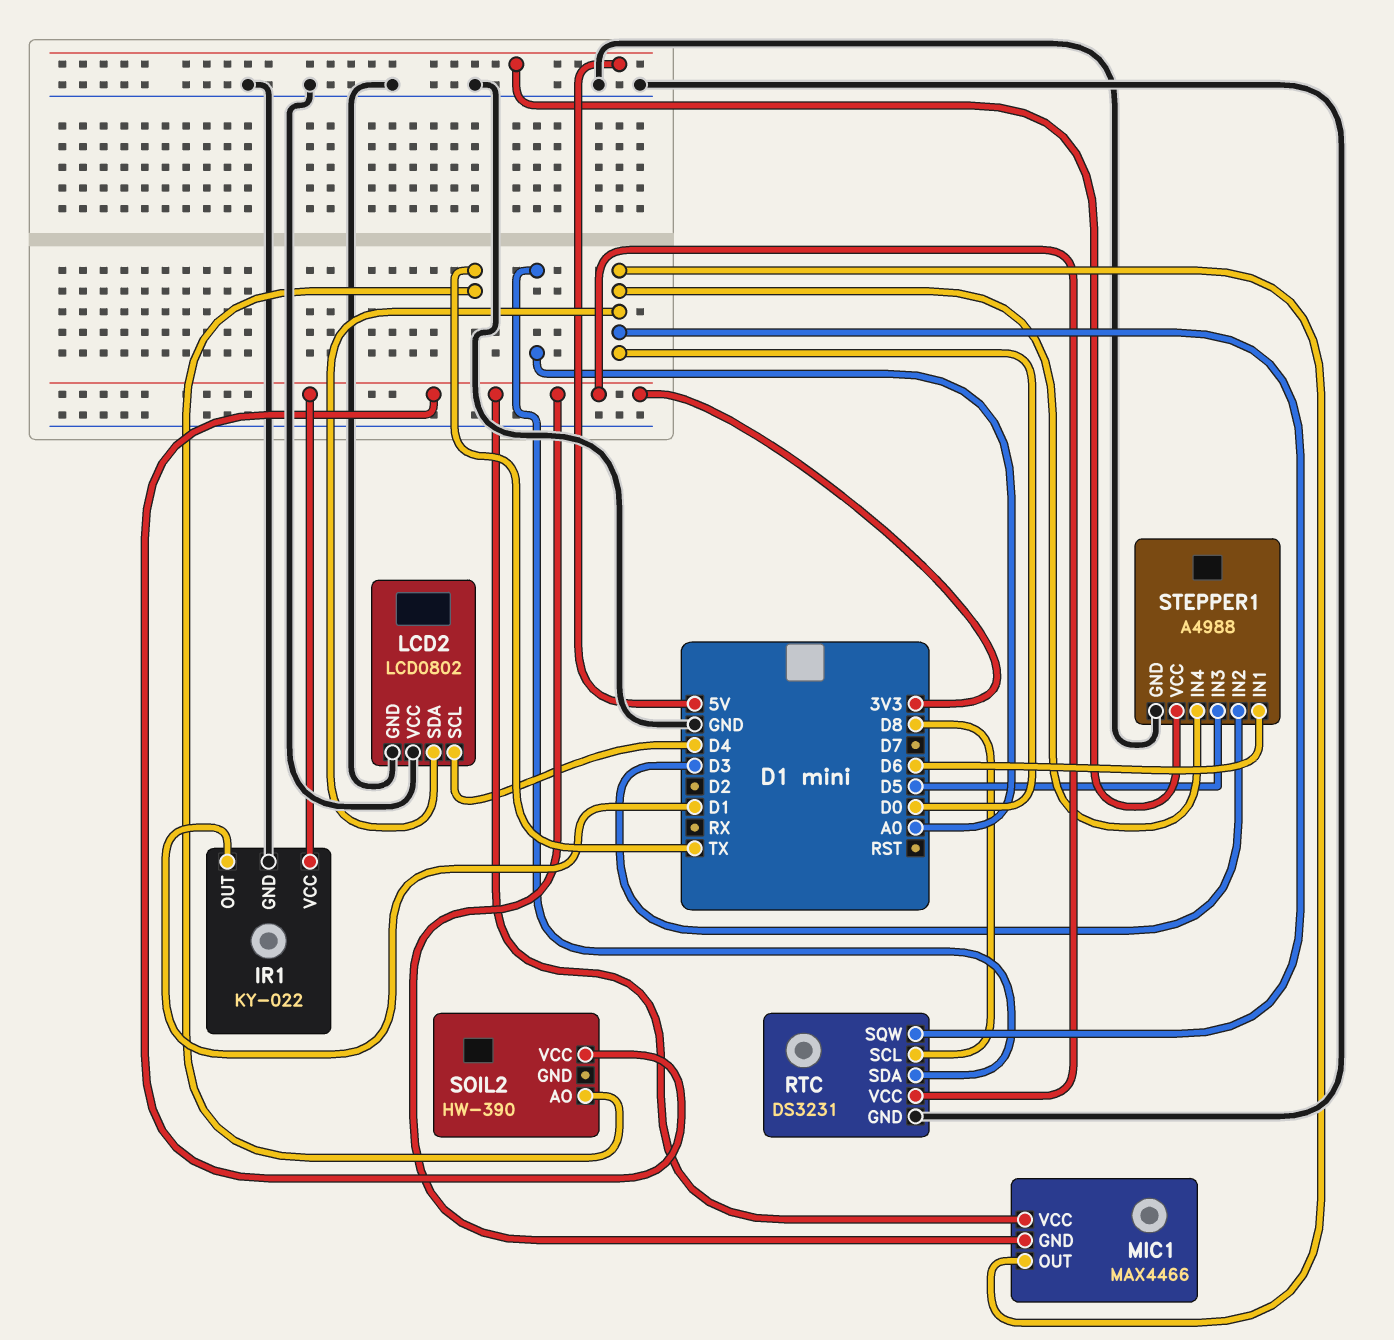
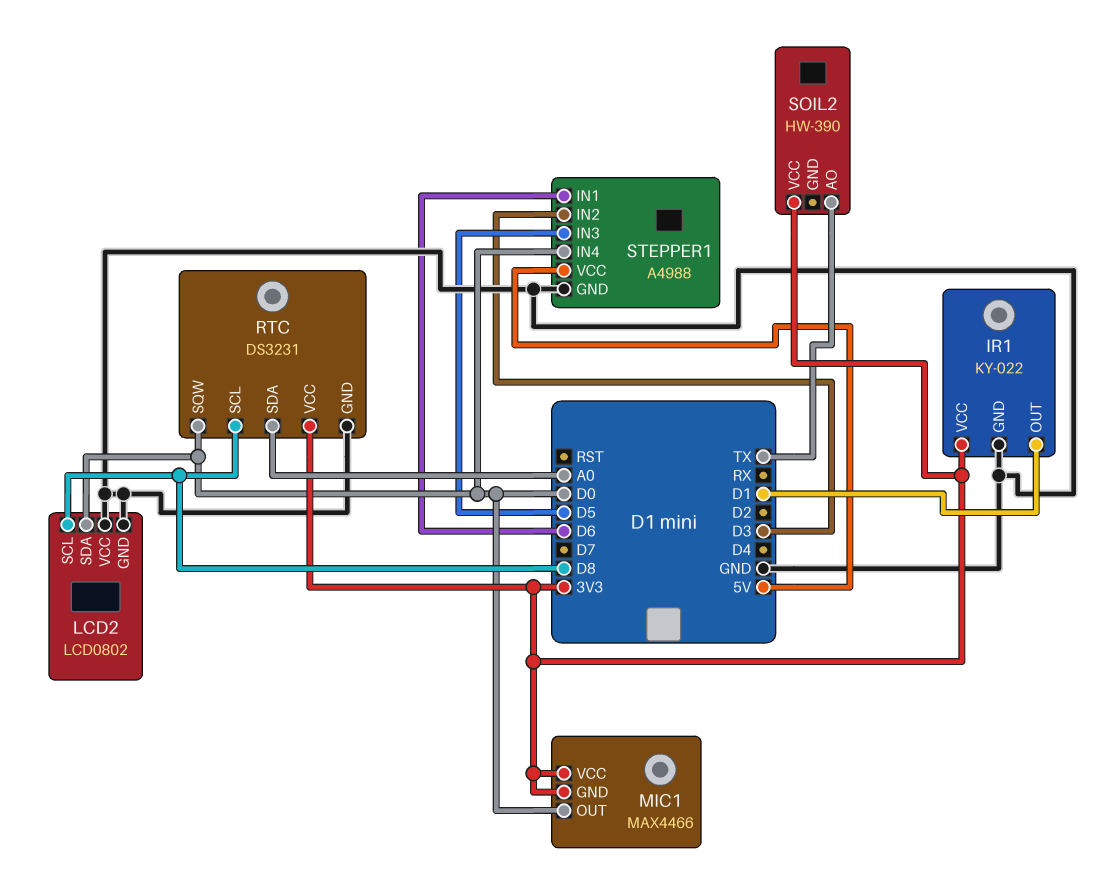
LCD2 pin SCL: D4 -> D8

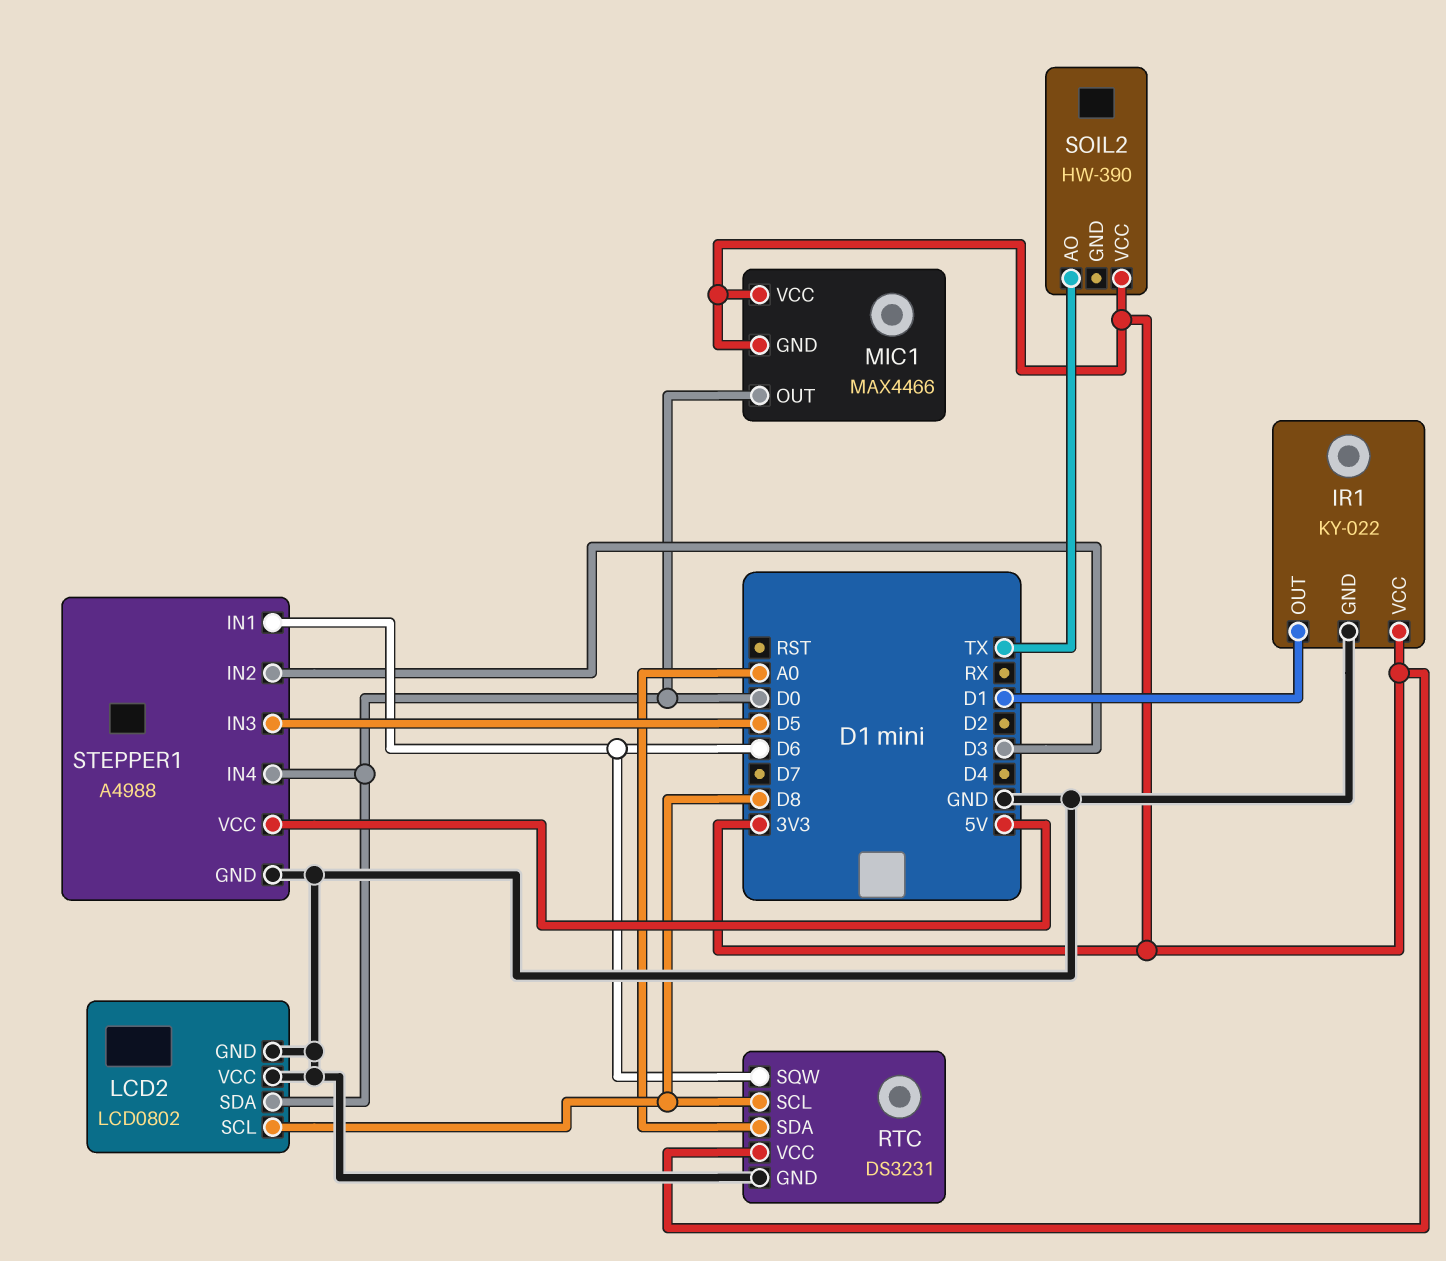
RTC pin SQW: D0 -> D6

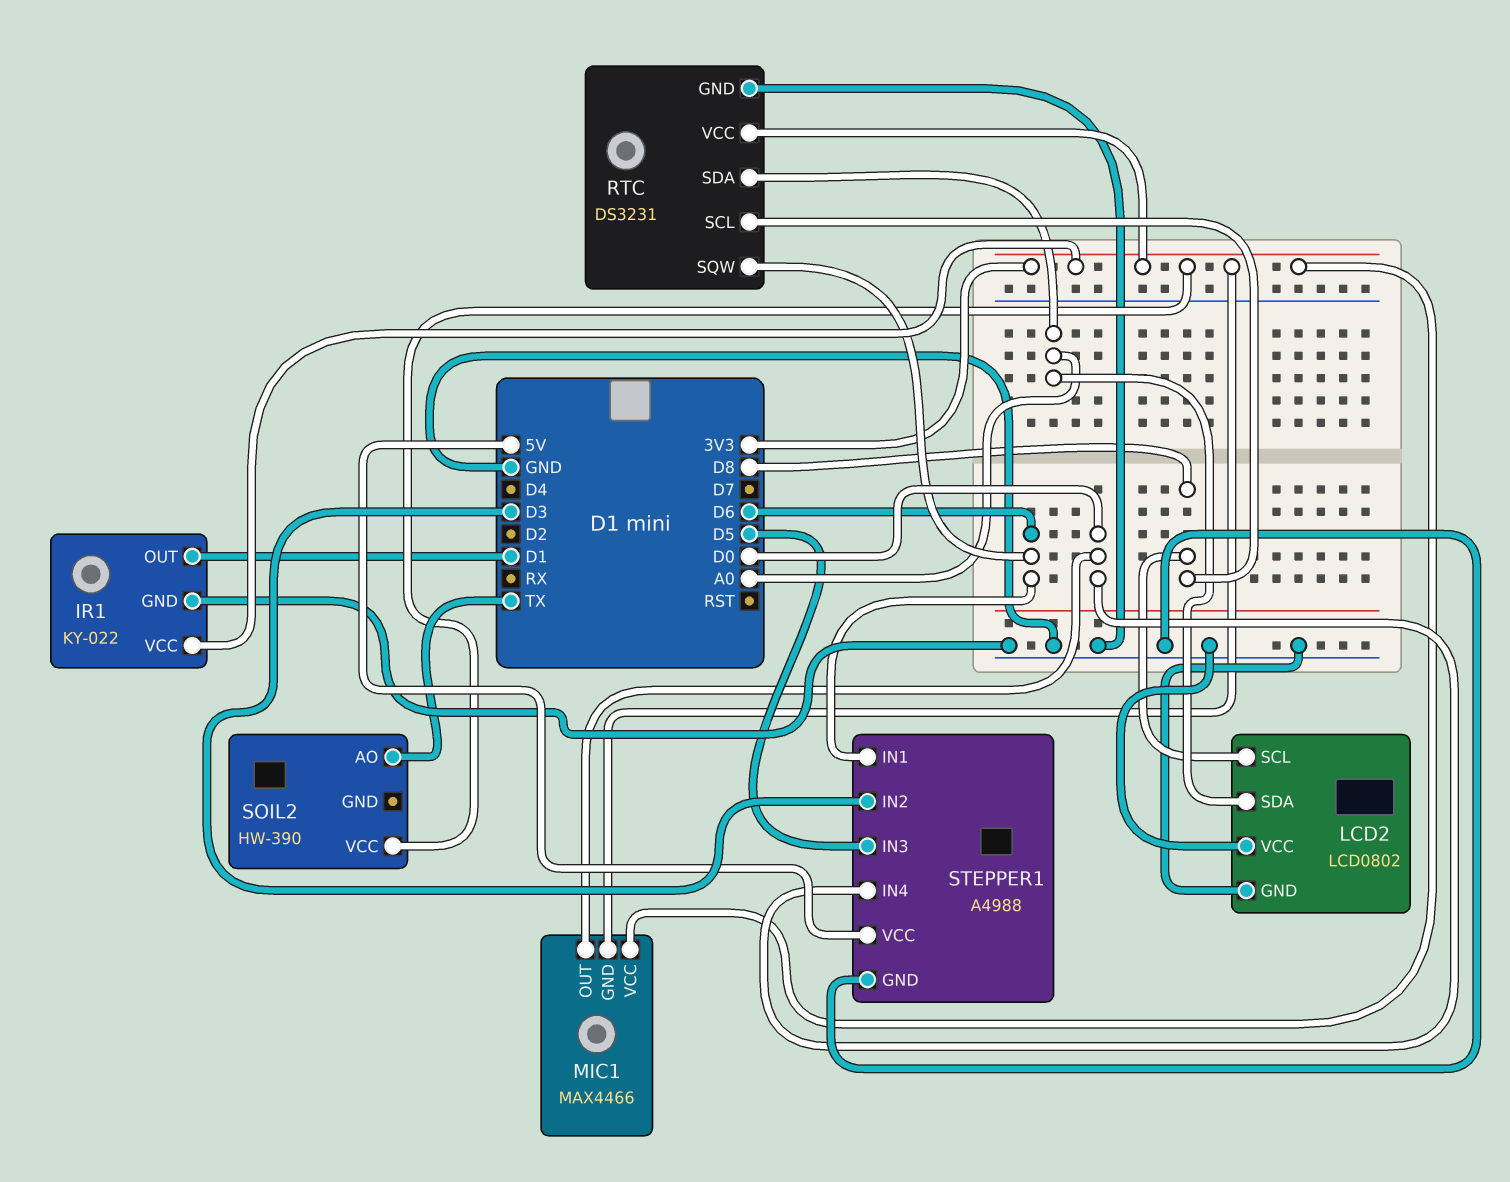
LCD2 pin SDA: D0 -> A0

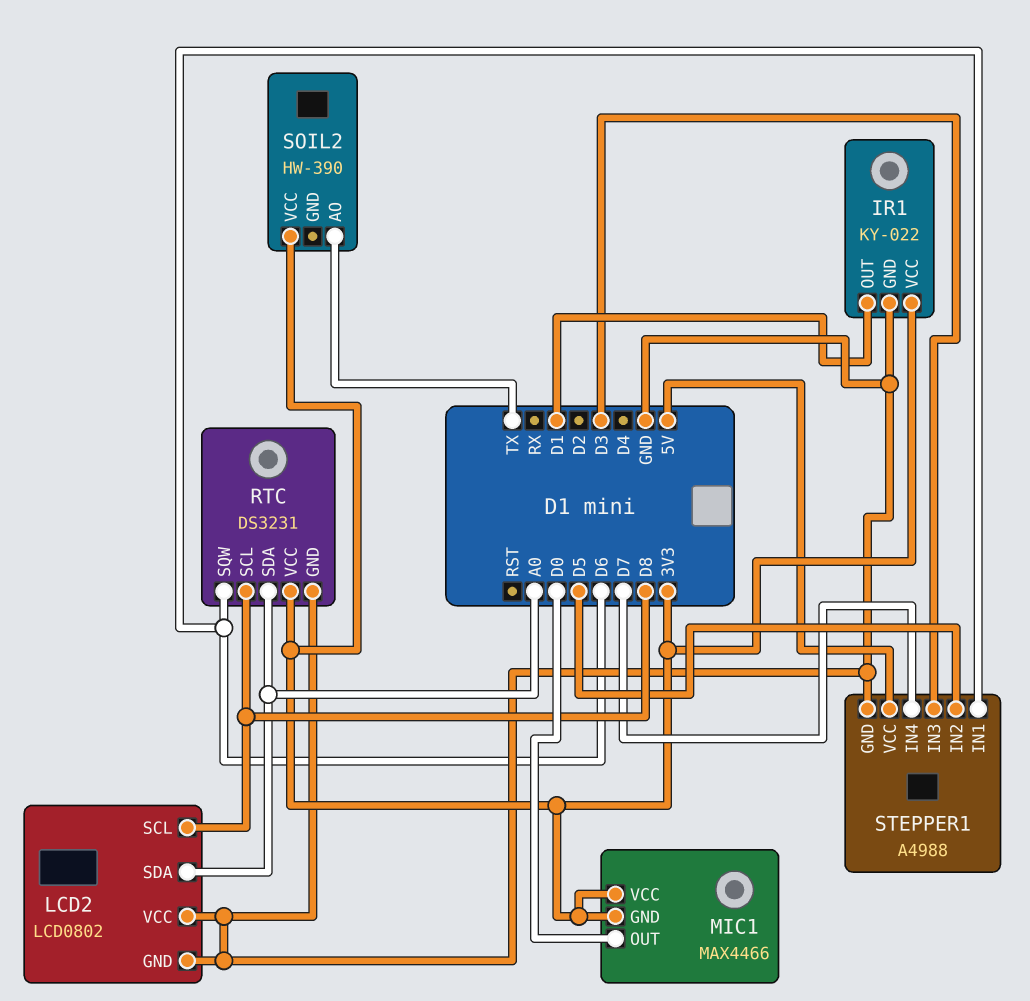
STEPPER1 pin IN2: D3 -> D5
STEPPER1 pin IN3: D5 -> D3
STEPPER1 pin IN4: D0 -> D7

